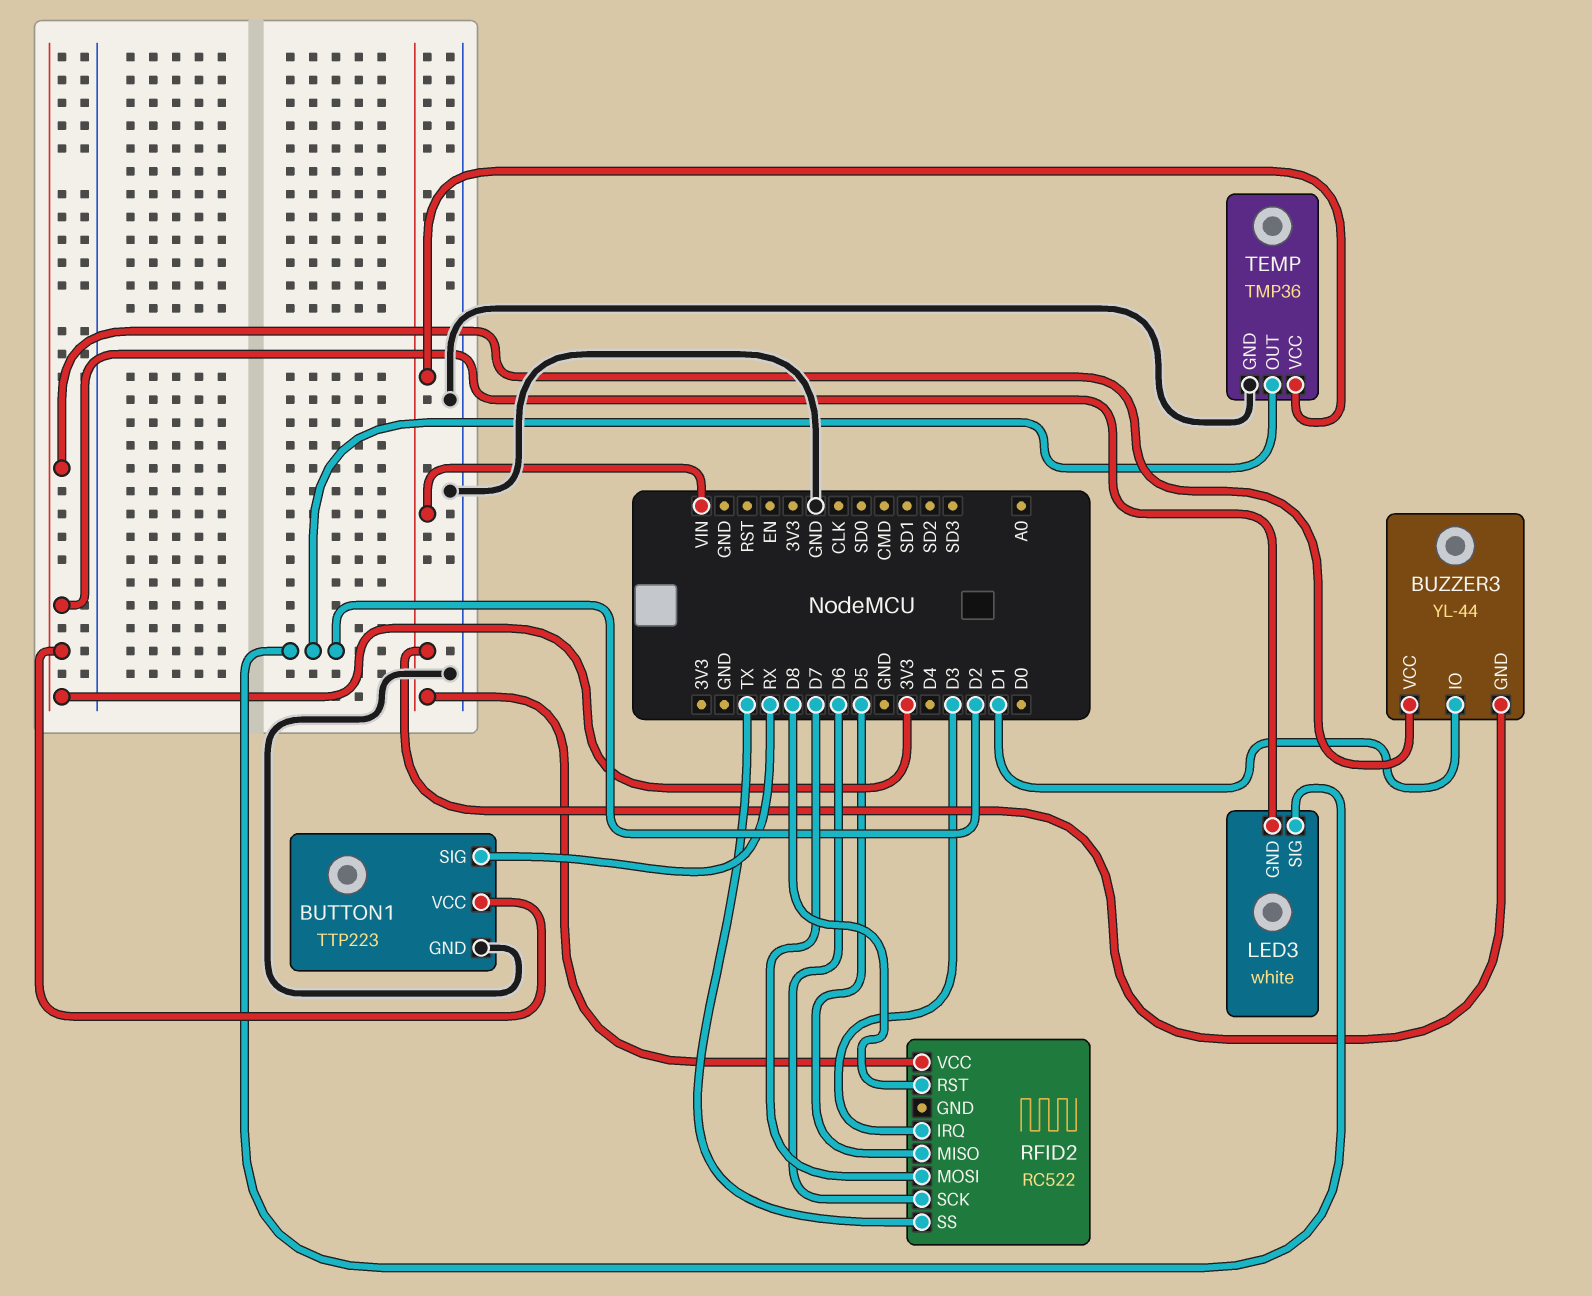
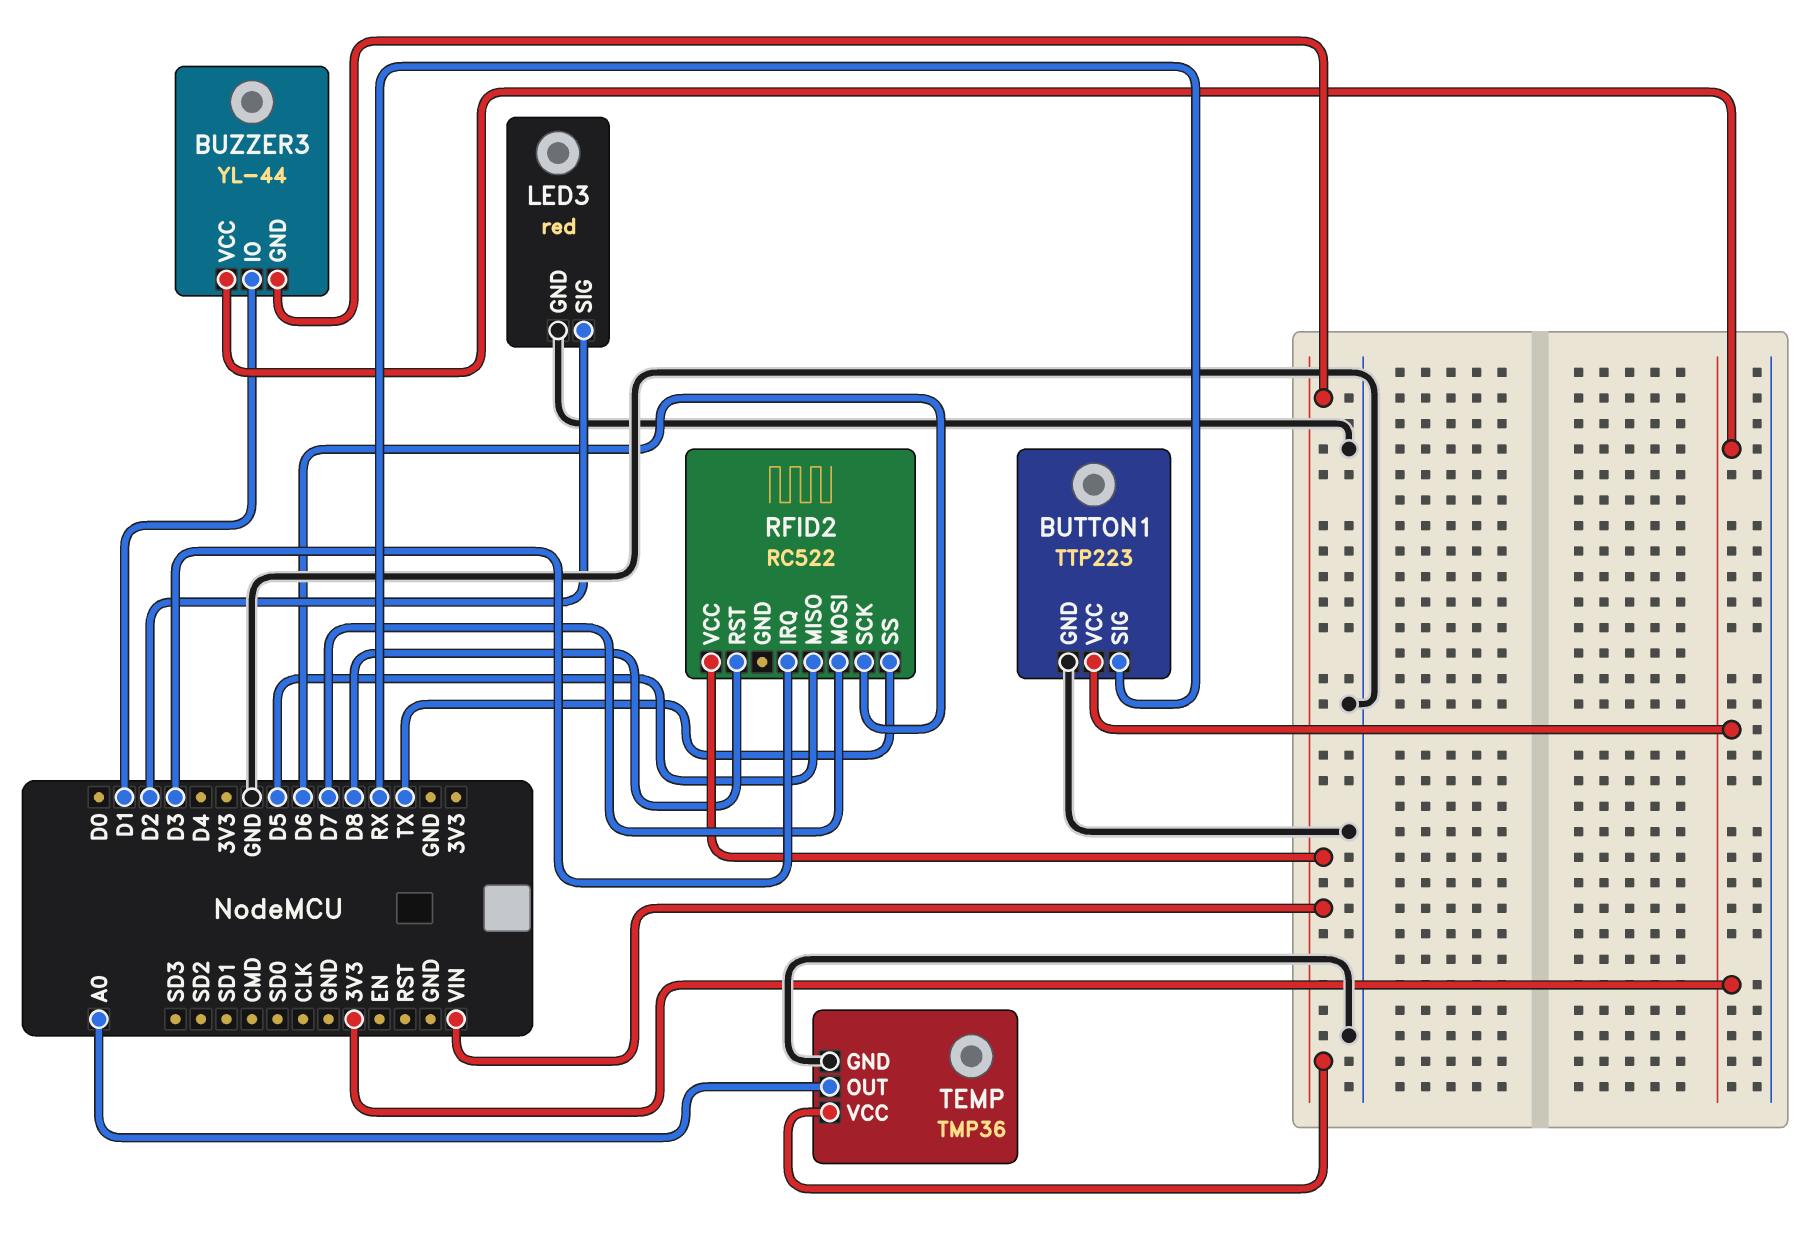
LED3: white -> red
LED3 pin GND: 3V3 -> GND
TEMP pin OUT: D2 -> A0

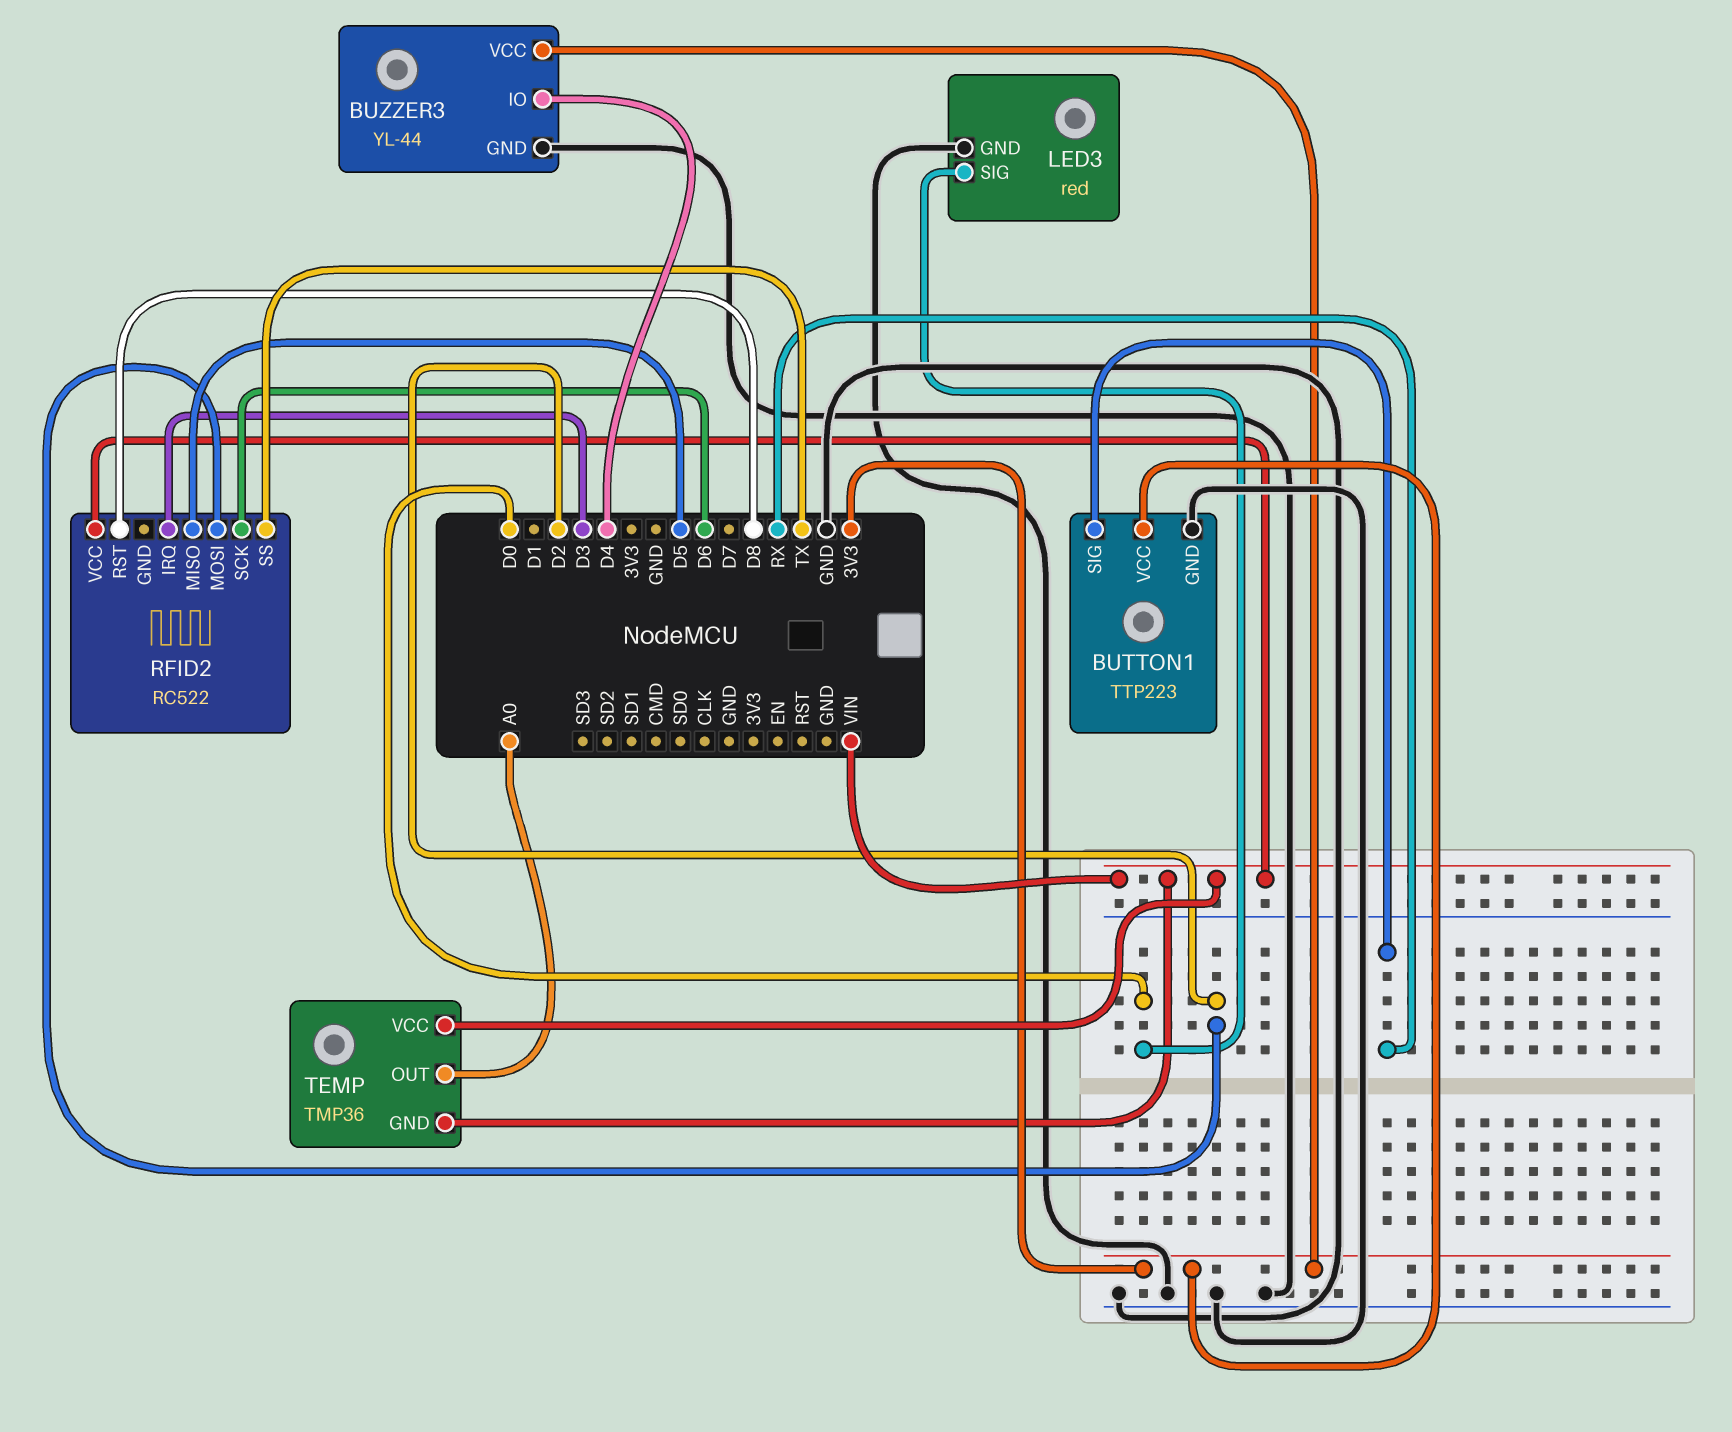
BUZZER3 pin GND: VIN -> GND
BUZZER3 pin IO: D1 -> D4
LED3 pin SIG: D2 -> D0
RFID2 pin MOSI: D7 -> D2
TEMP pin GND: GND -> VIN

